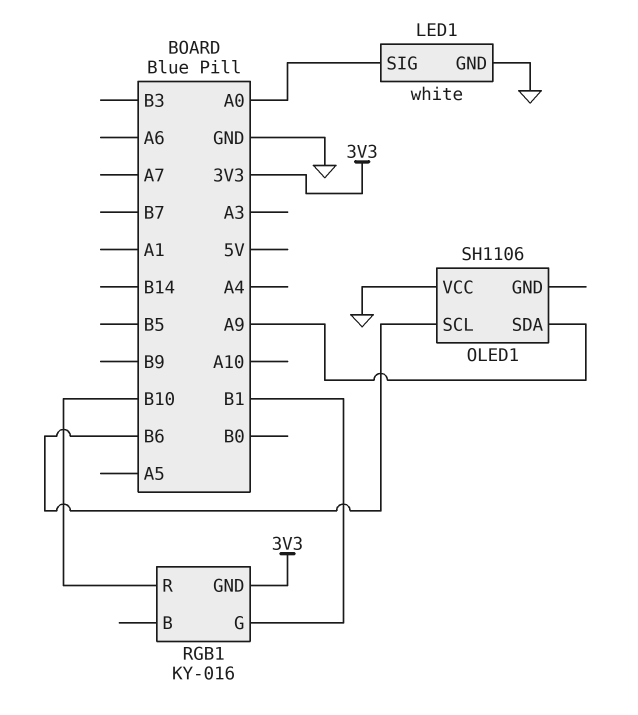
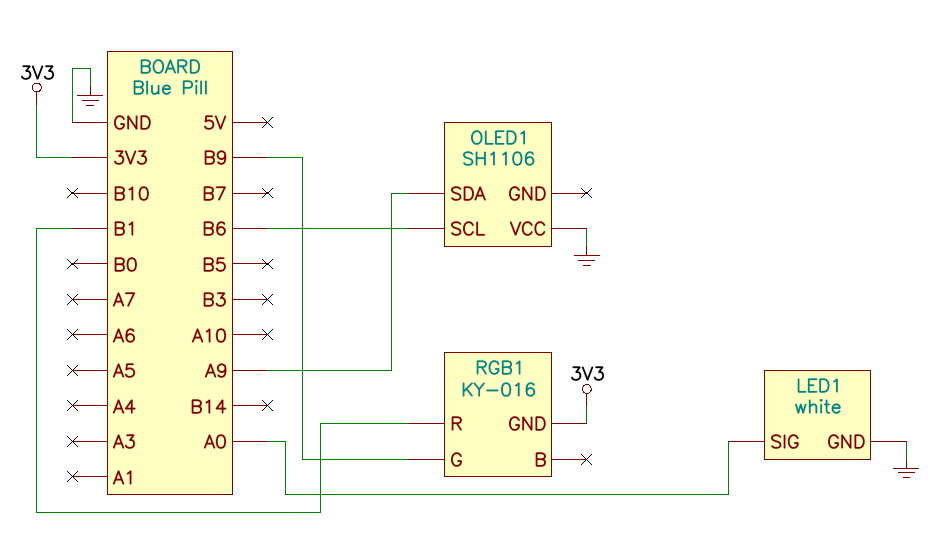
RGB1 pin G: B1 -> B9
RGB1 pin R: B10 -> B1

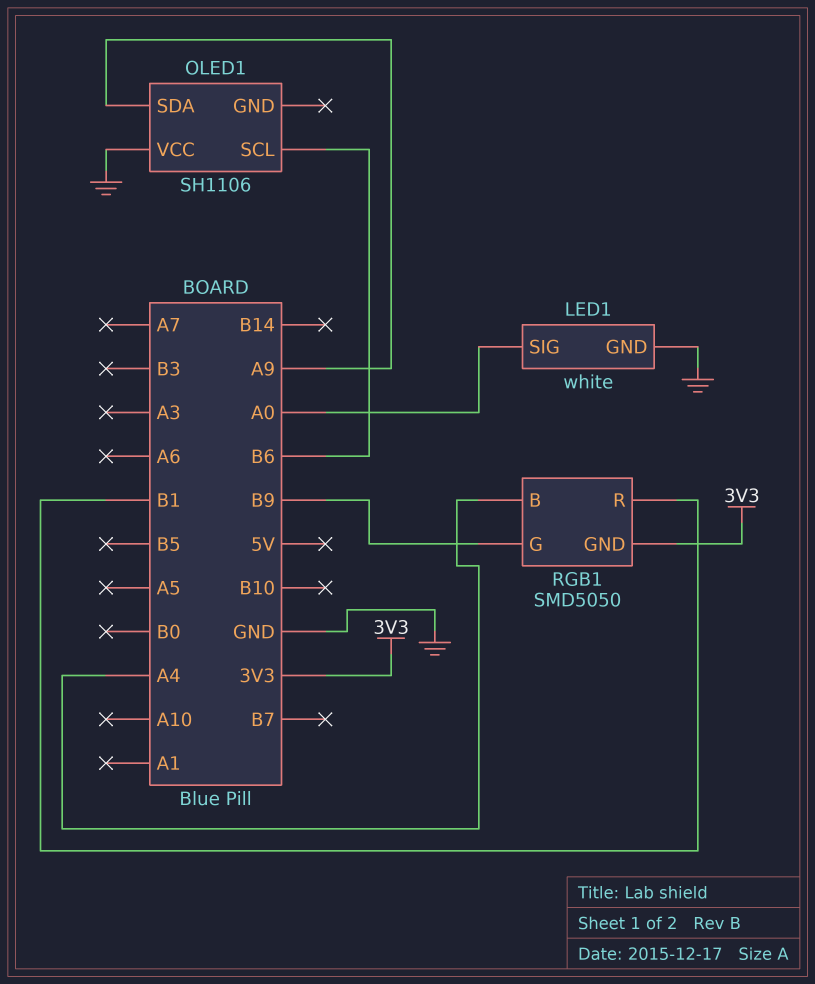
RGB1: KY-016 -> SMD5050
RGB1 pin B: none -> A4

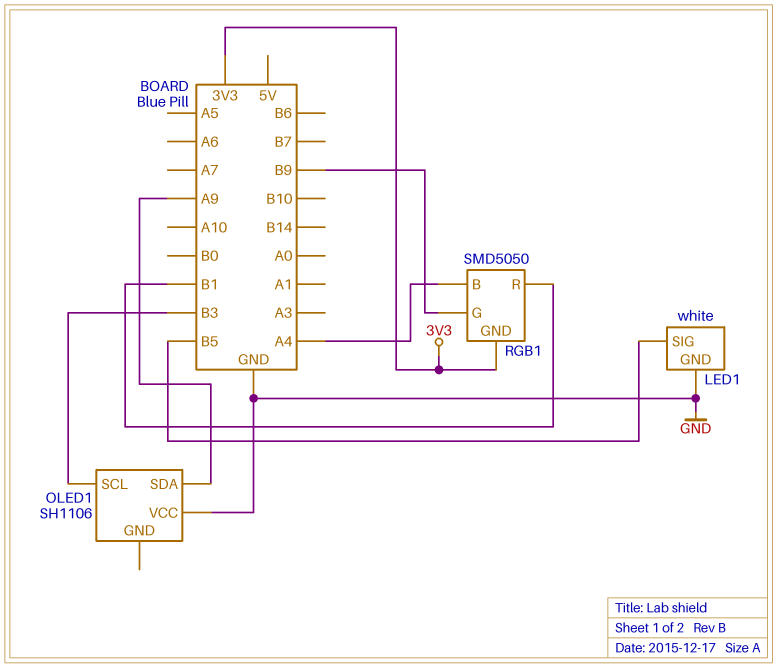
LED1 pin SIG: A0 -> B5
OLED1 pin SCL: B6 -> B3

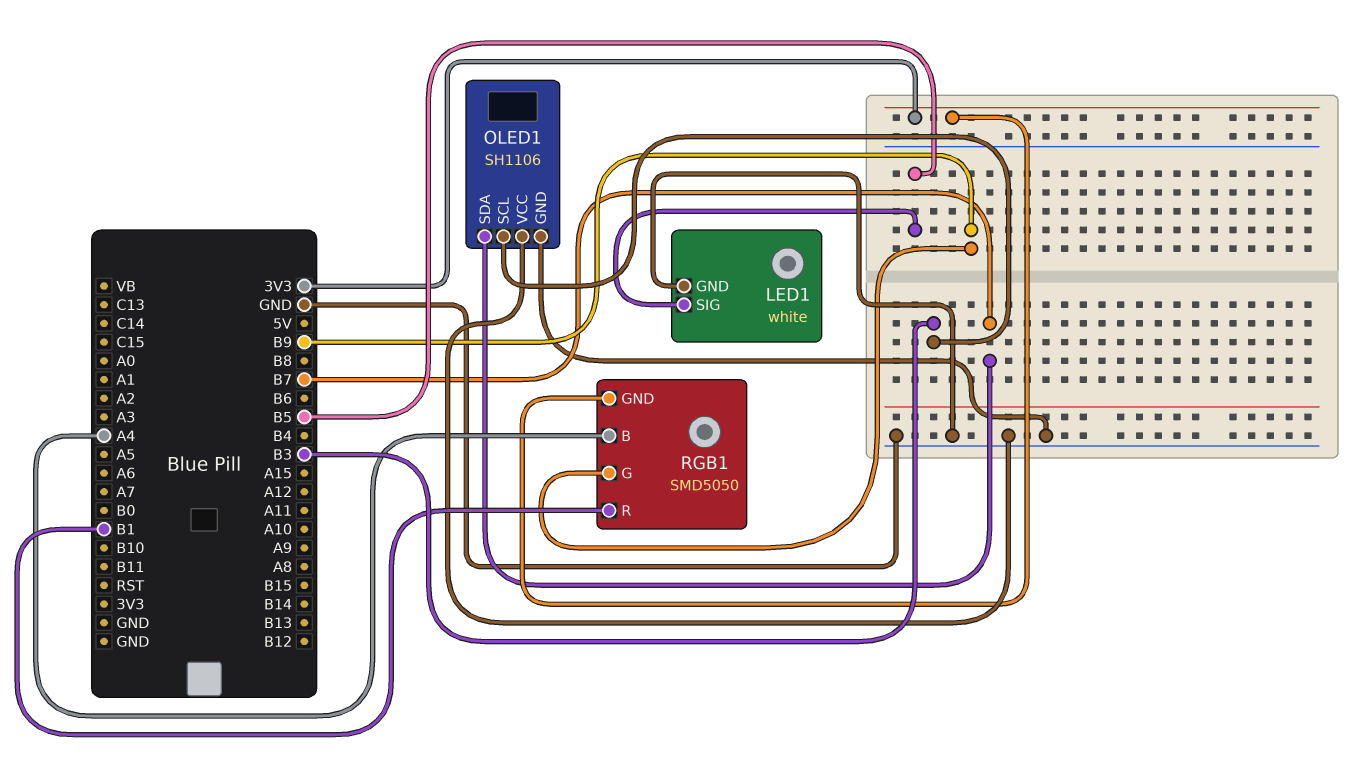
OLED1 pin GND: none -> GND
OLED1 pin SDA: A9 -> B7

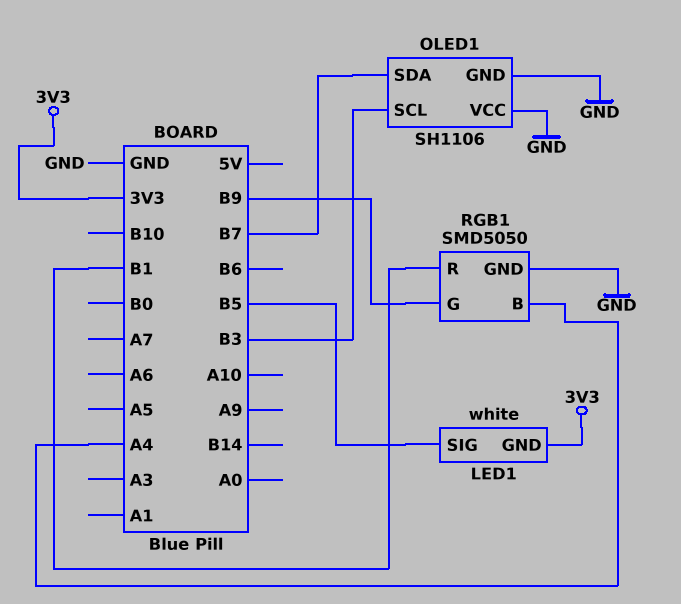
LED1 pin GND: GND -> 3V3
RGB1 pin GND: 3V3 -> GND

